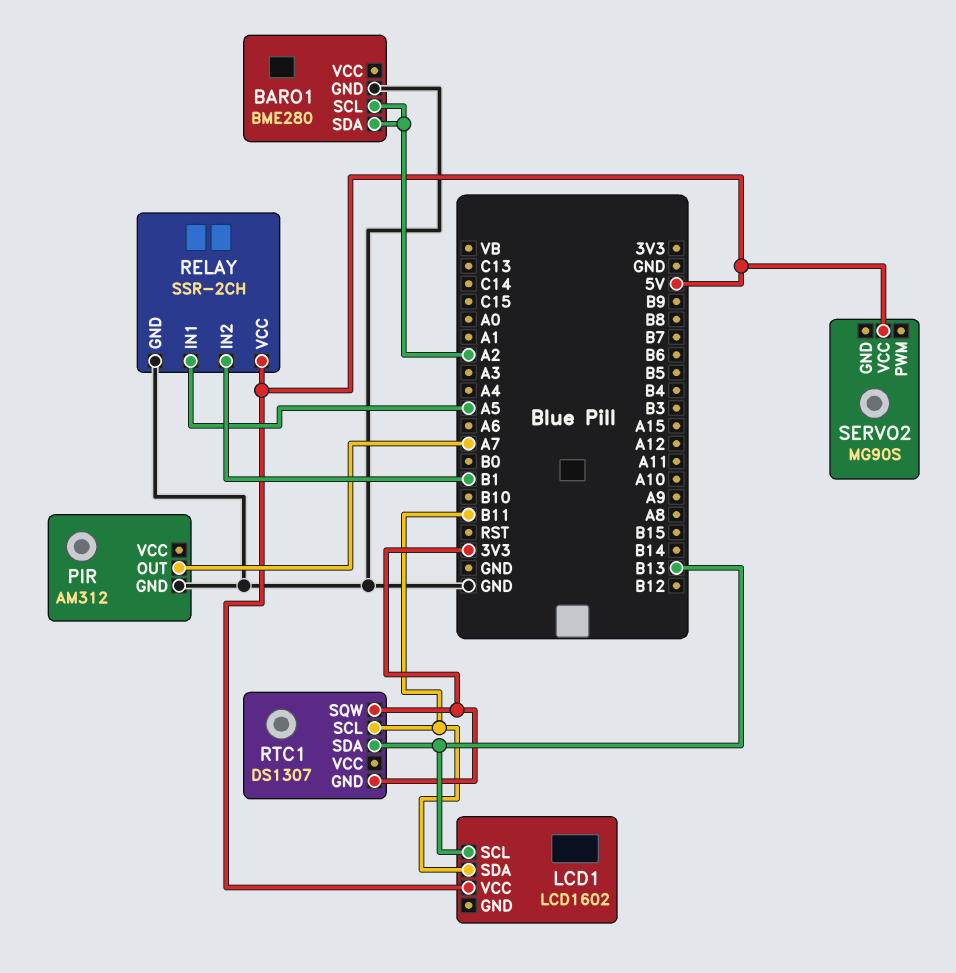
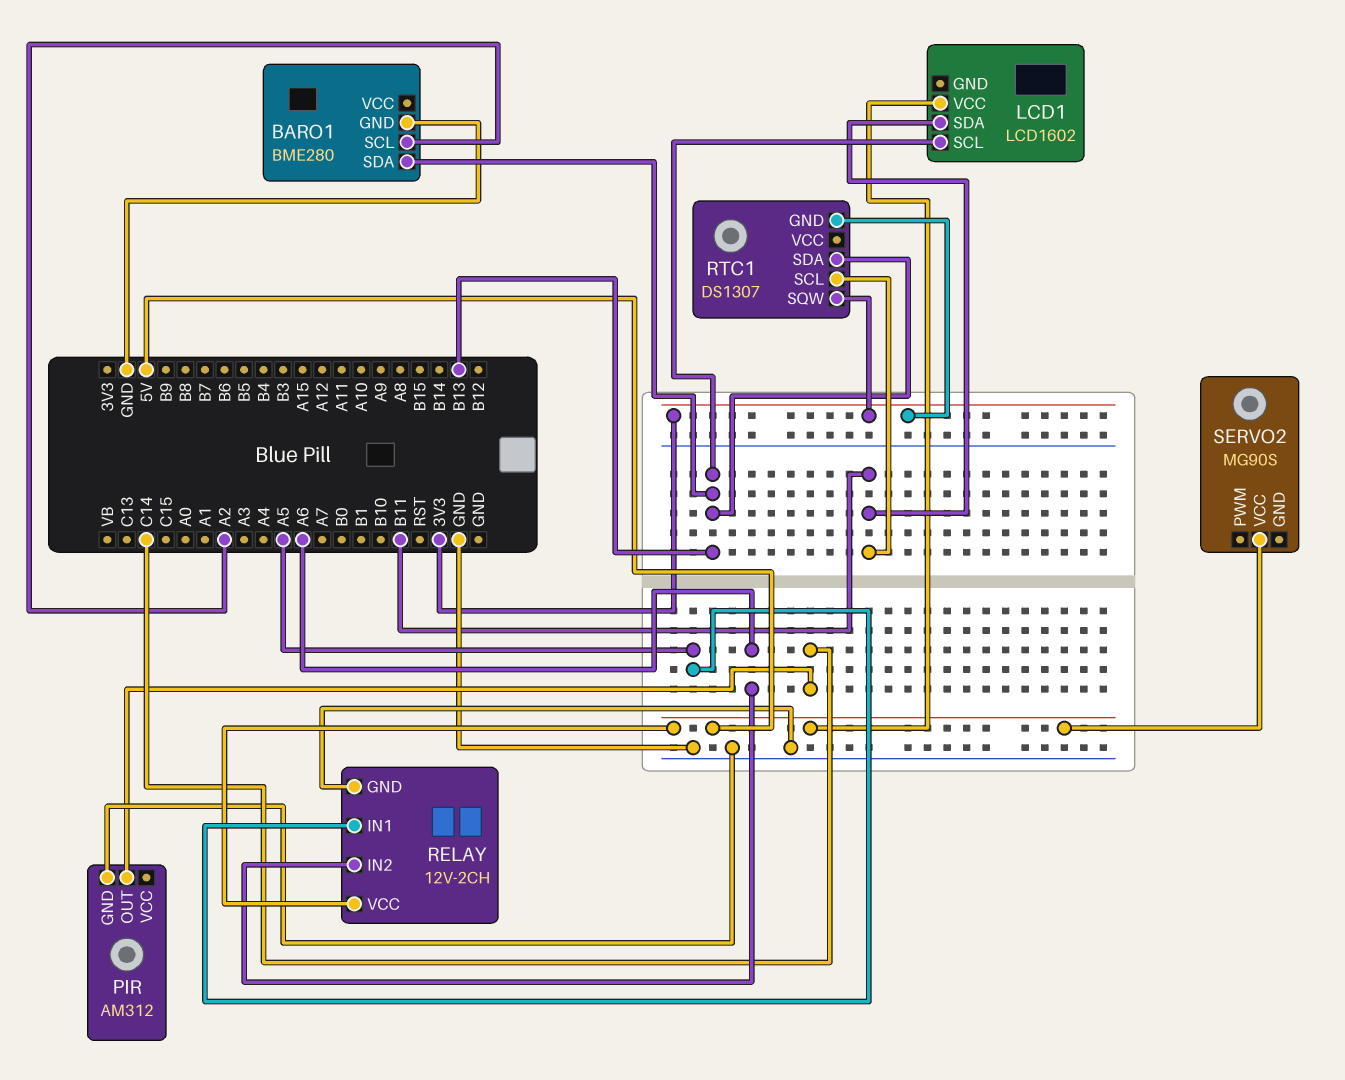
BARO1 pin SDA: A2 -> B13
PIR pin OUT: A7 -> C14
RELAY: SSR-2CH -> 12V-2CH
RELAY pin IN2: B1 -> A6

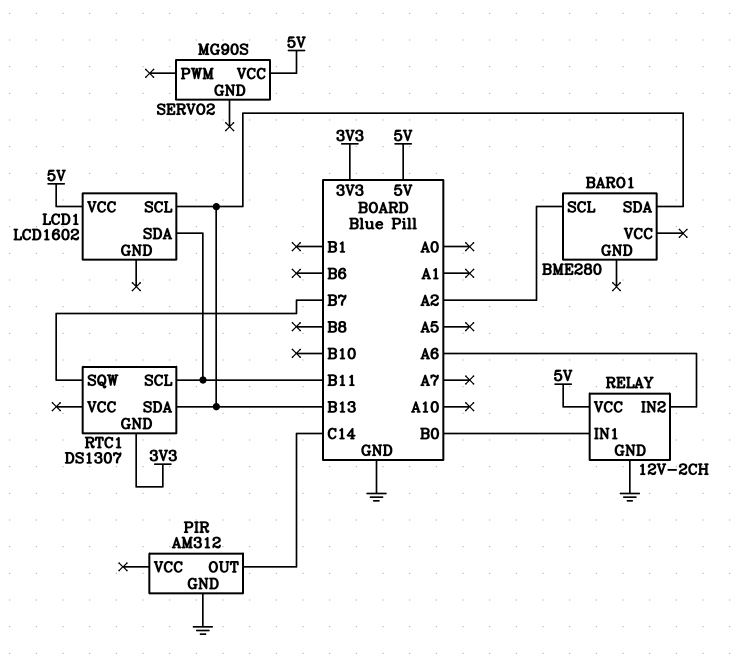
BARO1 pin GND: GND -> none
RELAY pin IN1: A5 -> B0
RTC1 pin SQW: 3V3 -> B7

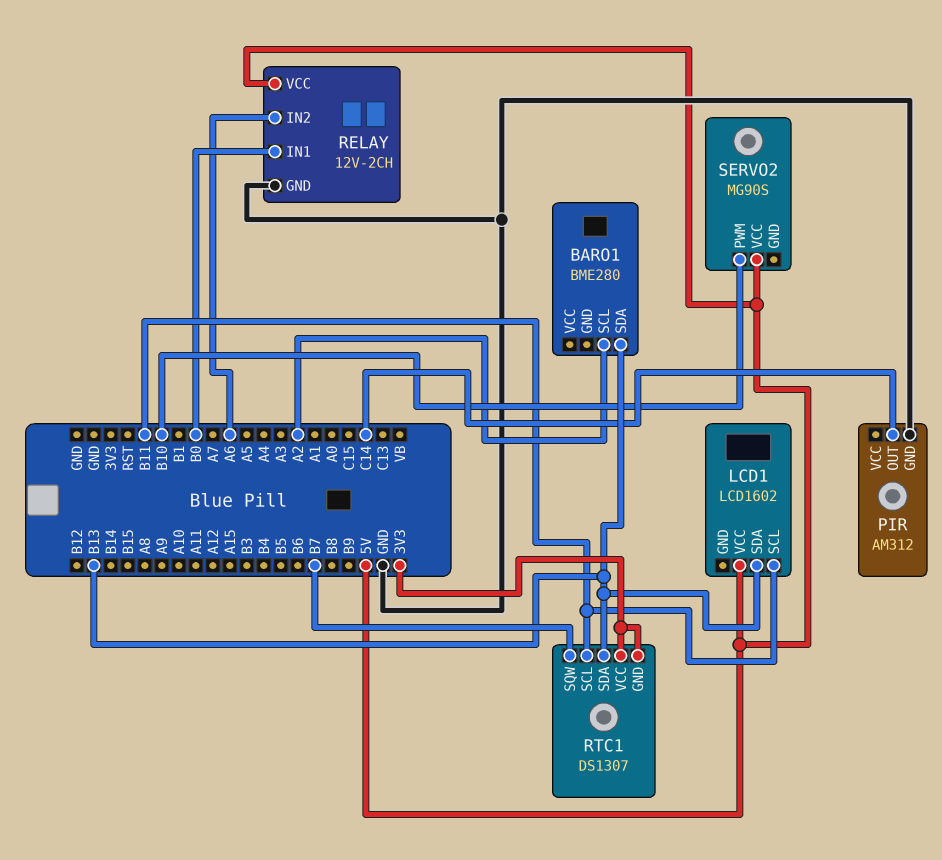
LCD1 pin SCL: B13 -> B11
LCD1 pin SDA: B11 -> B13
RTC1 pin VCC: none -> 3V3
SERVO2 pin PWM: none -> B10

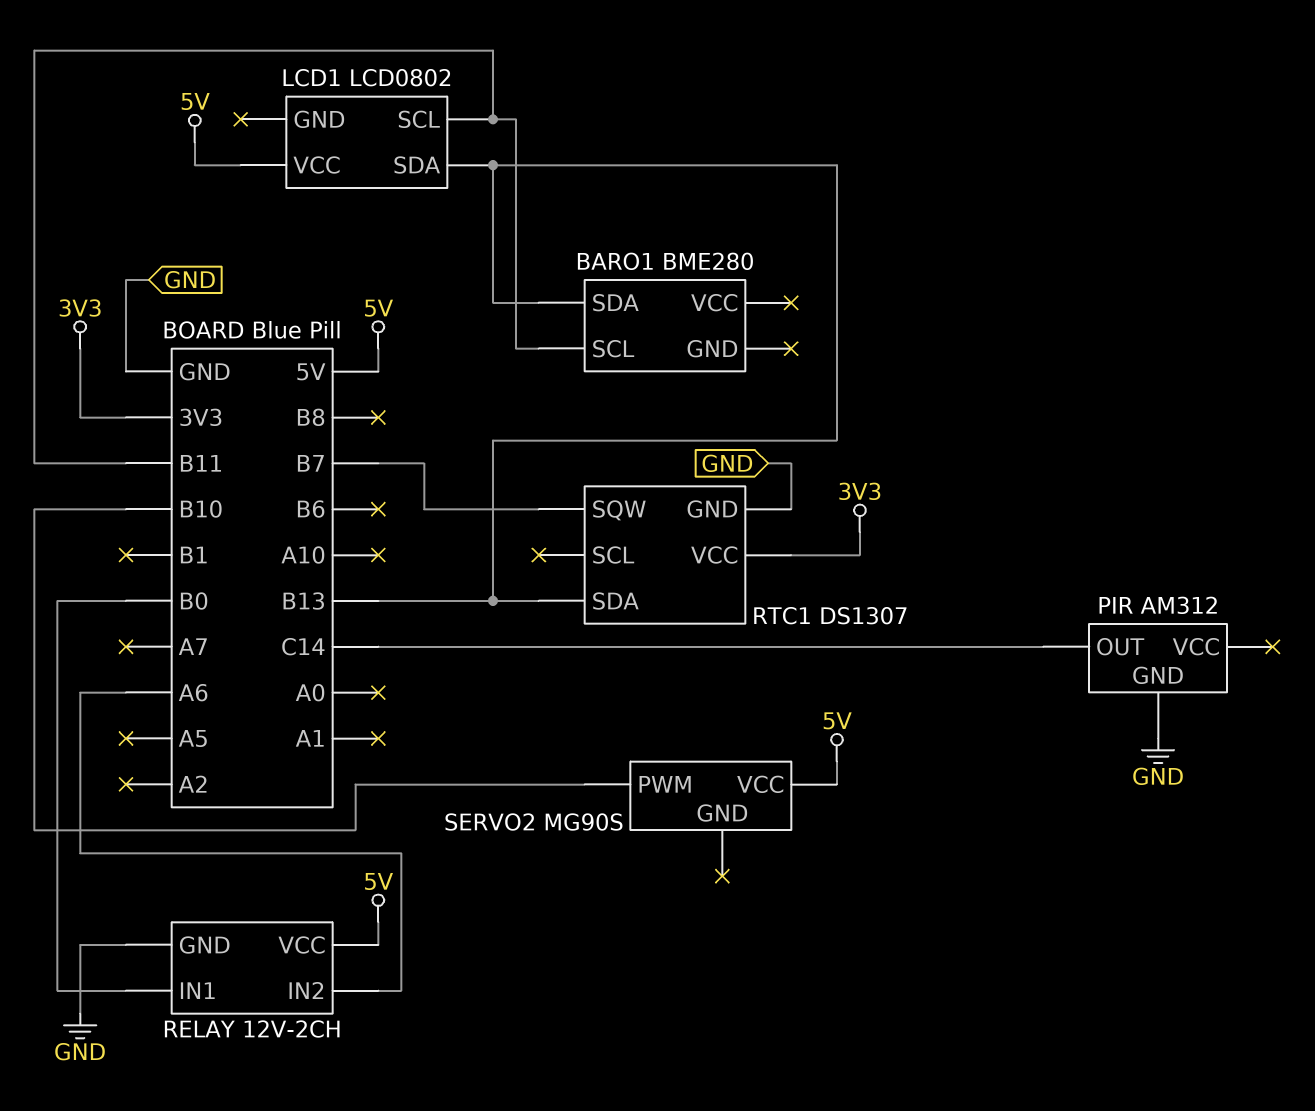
BARO1 pin SCL: A2 -> B11
LCD1: LCD1602 -> LCD0802
RTC1 pin GND: 3V3 -> GND
RTC1 pin SCL: B11 -> none

